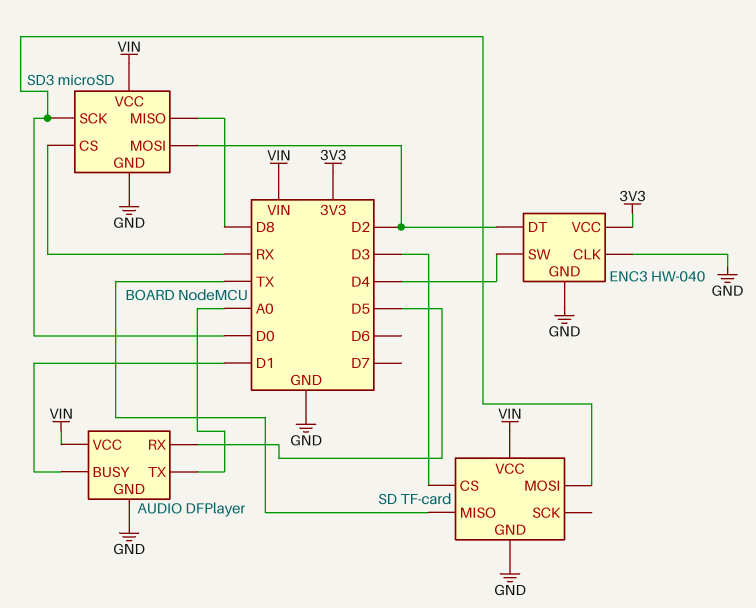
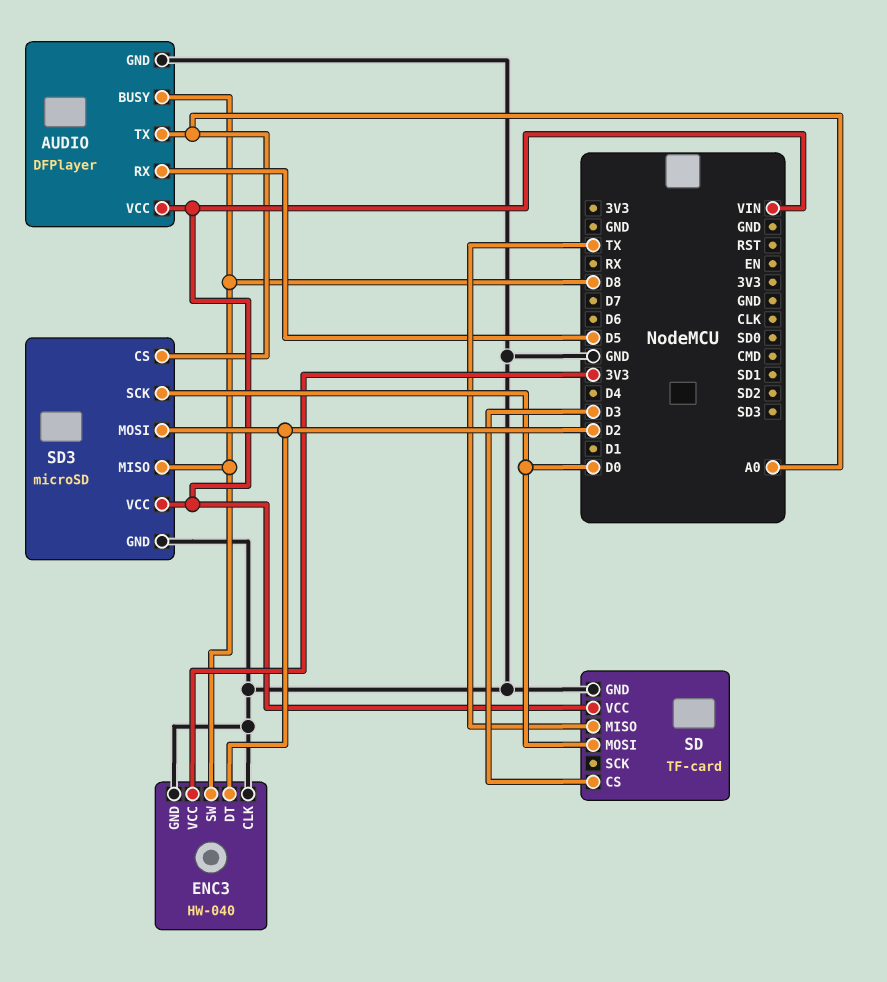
AUDIO pin BUSY: D1 -> D8
ENC3 pin SW: D4 -> D8
SD3 pin CS: RX -> A0

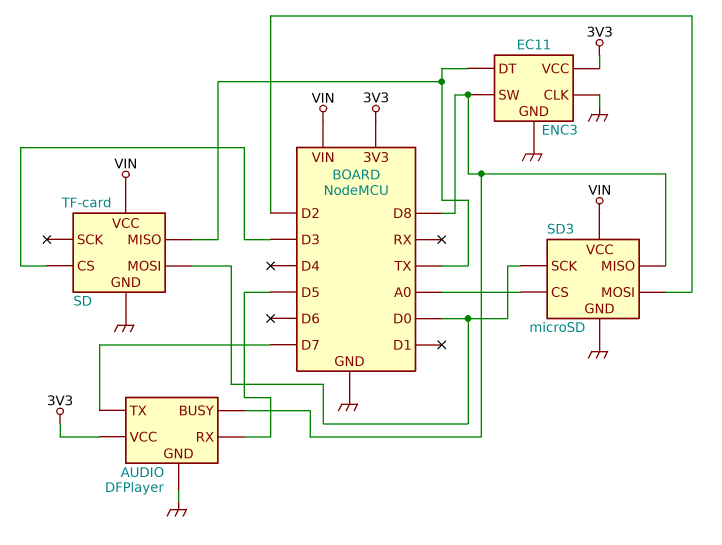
AUDIO pin TX: A0 -> D7
AUDIO pin VCC: VIN -> 3V3
ENC3: HW-040 -> EC11
ENC3 pin DT: D2 -> TX

